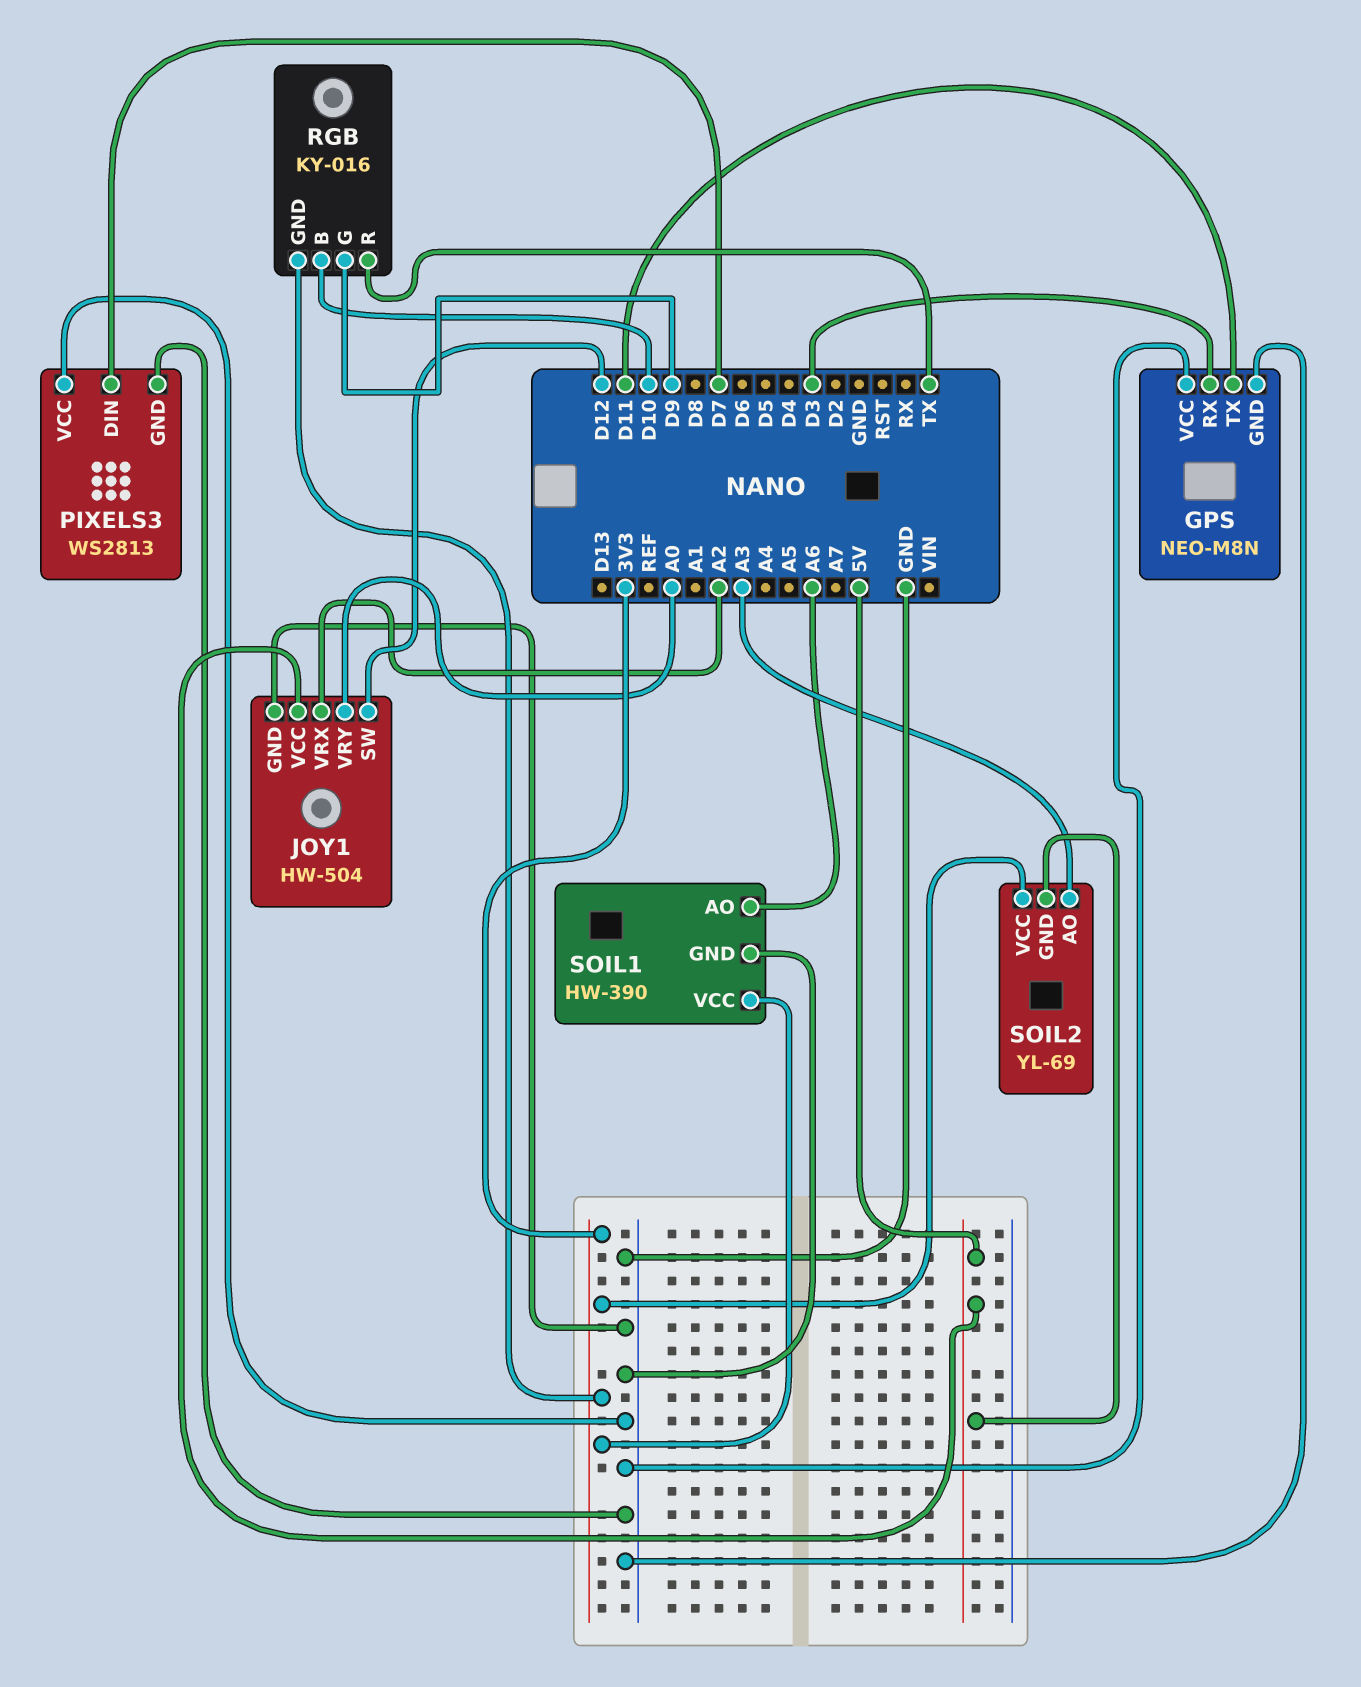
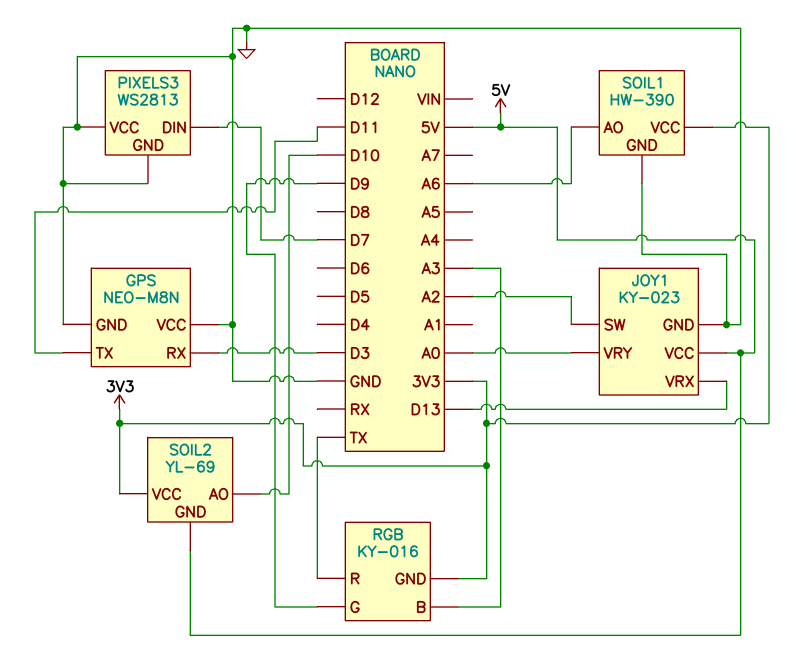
JOY1: HW-504 -> KY-023
JOY1 pin SW: D12 -> A2
JOY1 pin VRX: A2 -> D13
RGB pin B: D10 -> A3
SOIL2 pin AO: A3 -> D10

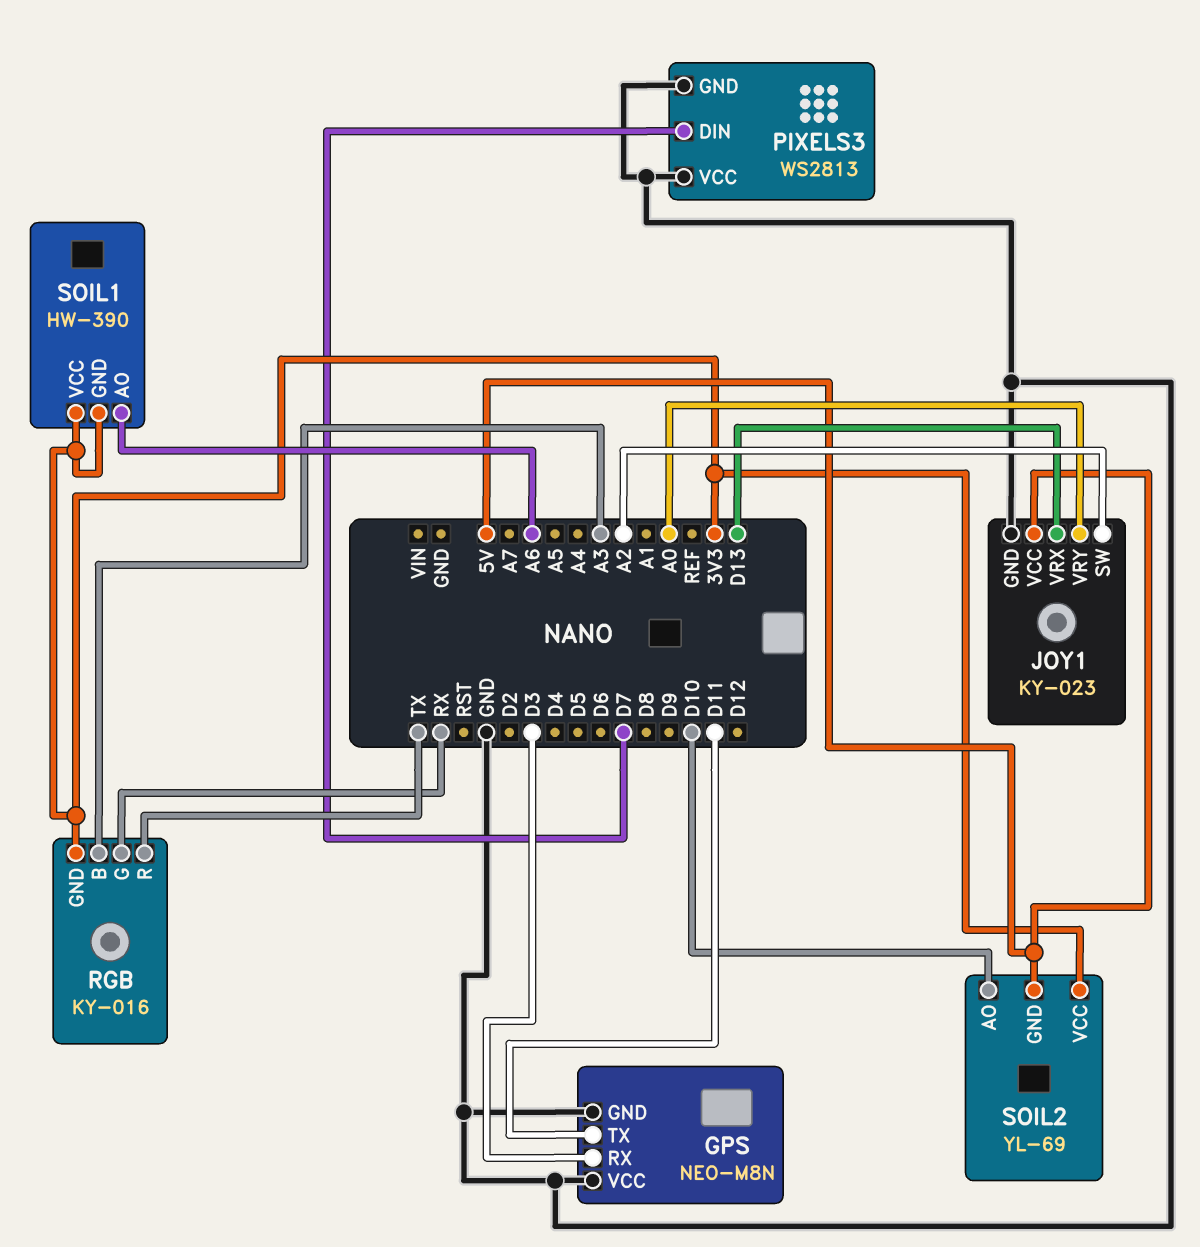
RGB pin G: D9 -> RX
SOIL1 pin GND: GND -> 3V3

